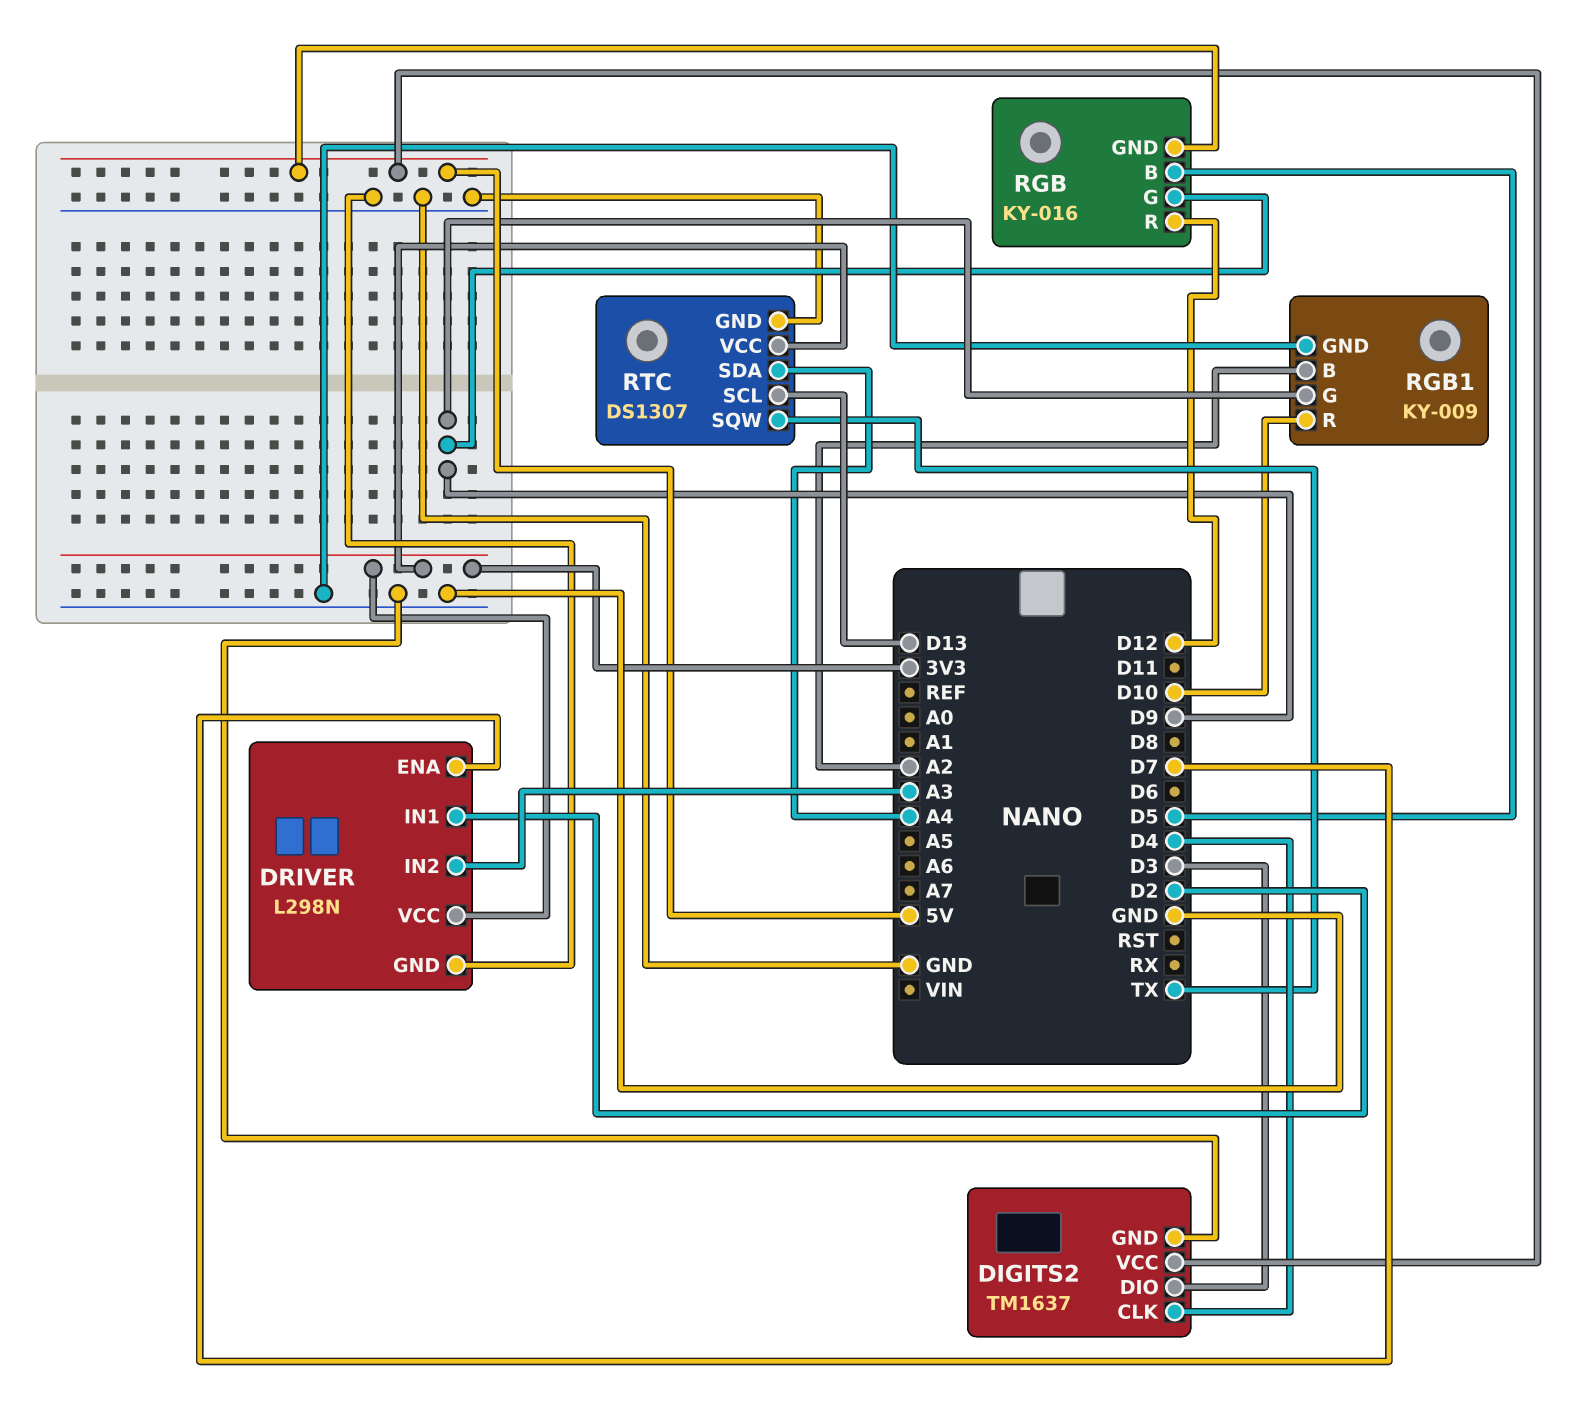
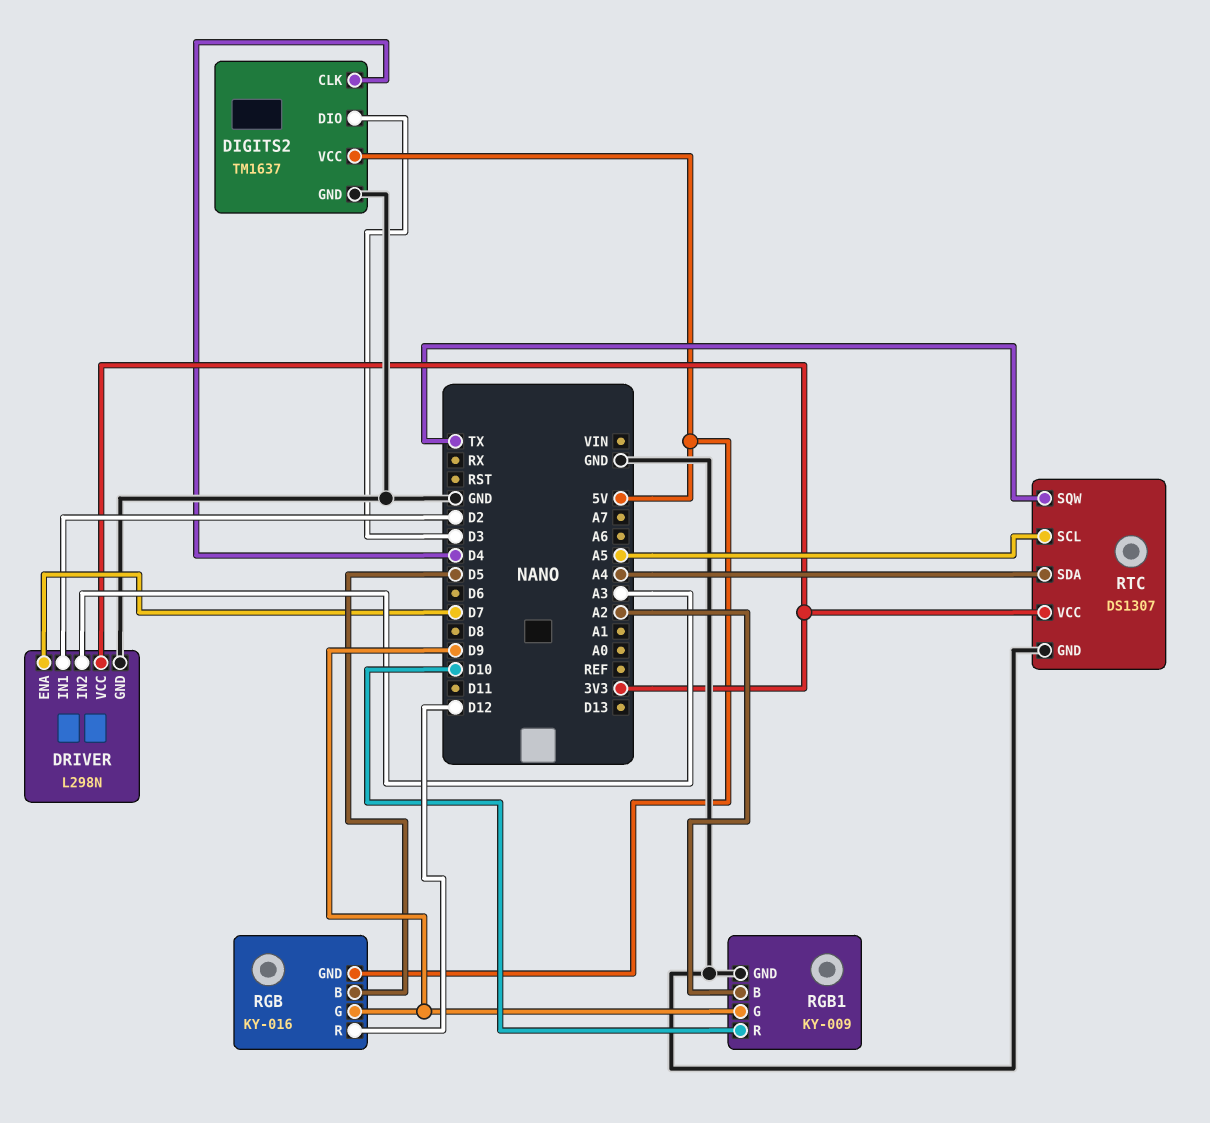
RTC pin SCL: D13 -> A5

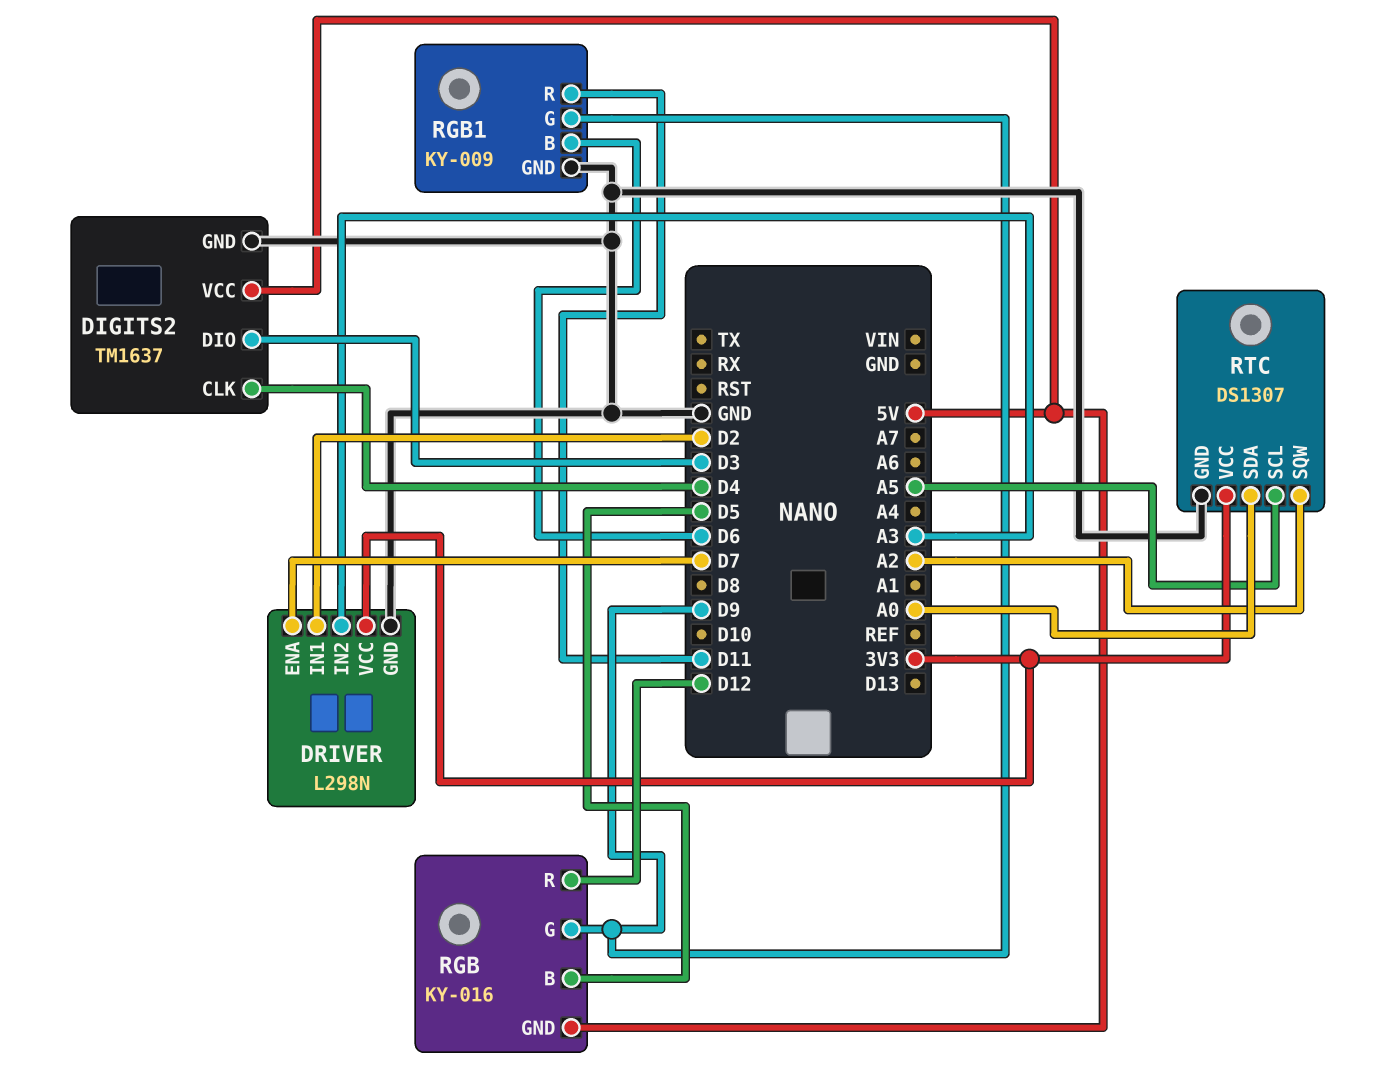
RGB1 pin B: A2 -> D6
RGB1 pin R: D10 -> D11
RTC pin SDA: A4 -> A0
RTC pin SQW: TX -> A2

